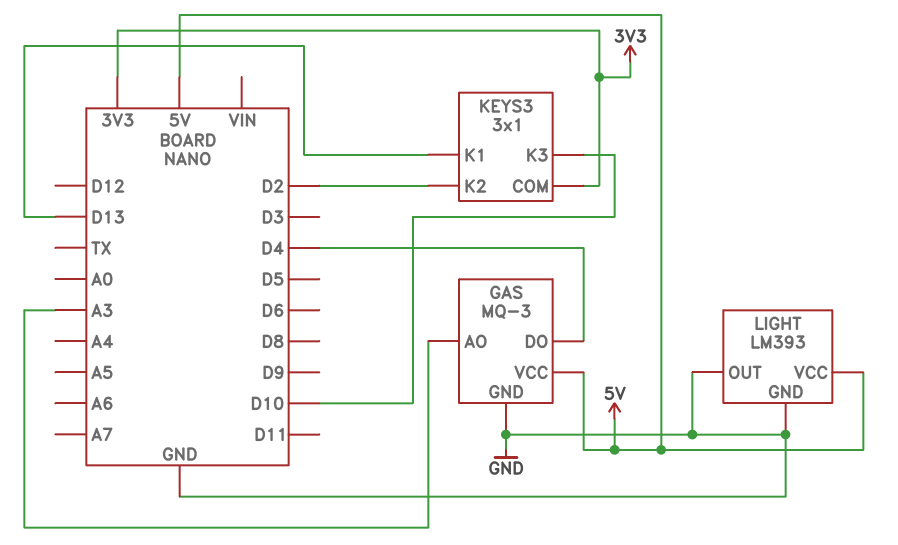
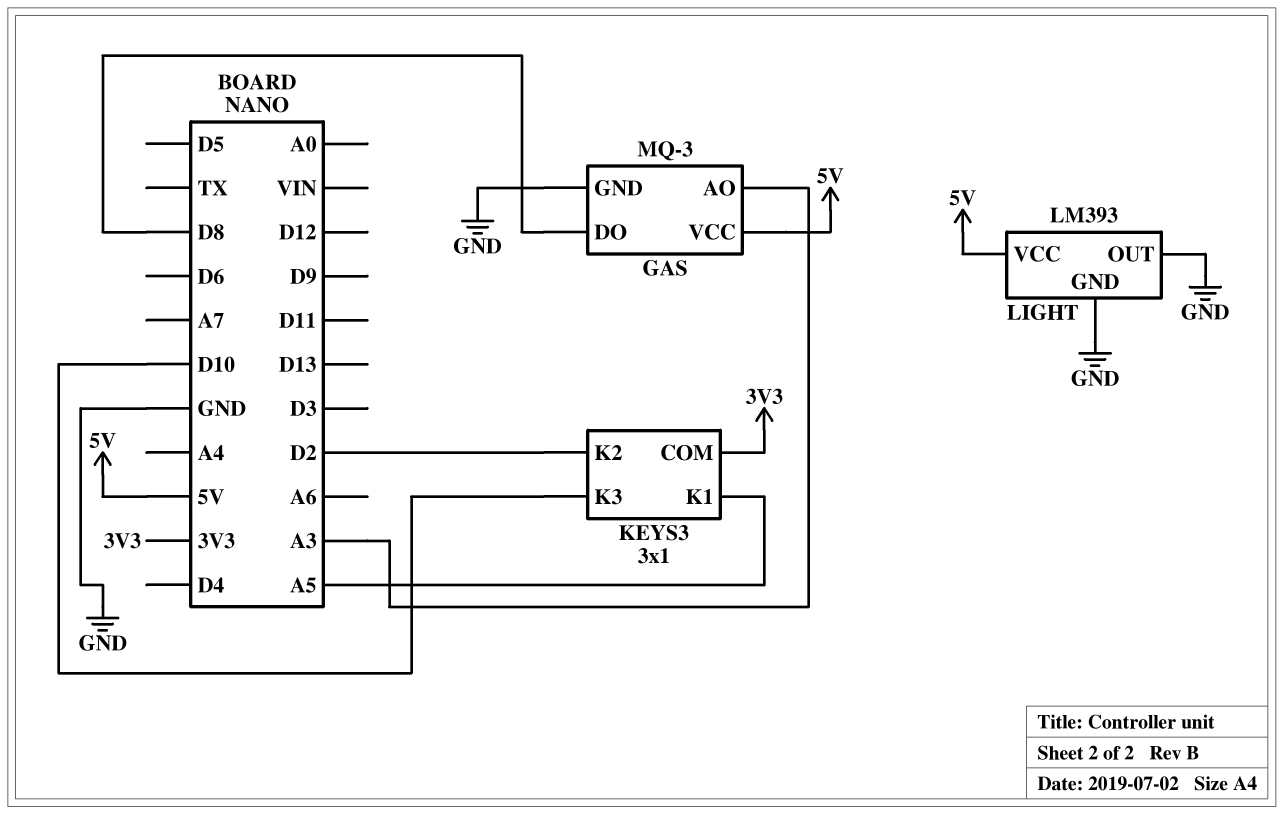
GAS pin DO: D4 -> D8
KEYS3 pin K1: D13 -> A5

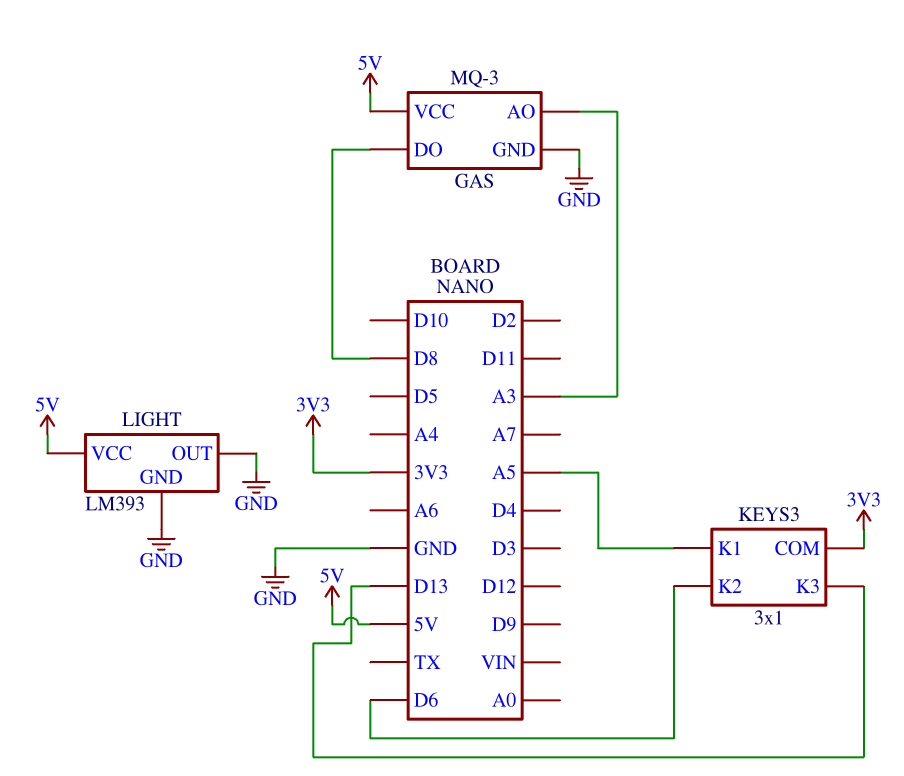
KEYS3 pin K2: D2 -> D6
KEYS3 pin K3: D10 -> D13

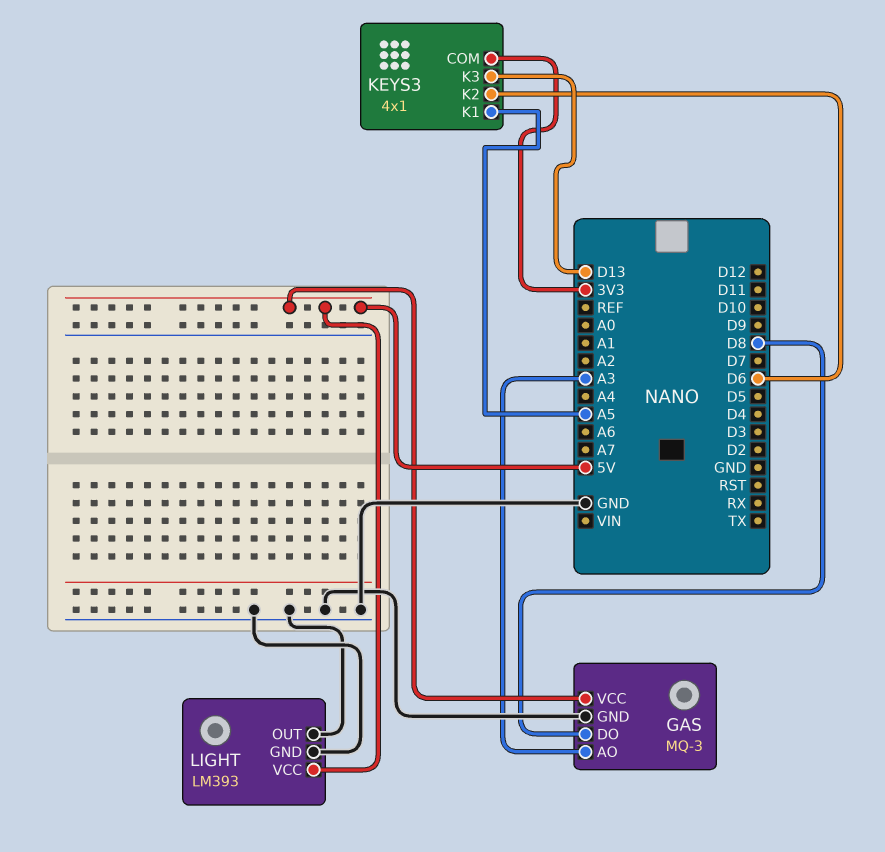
KEYS3: 3x1 -> 4x1

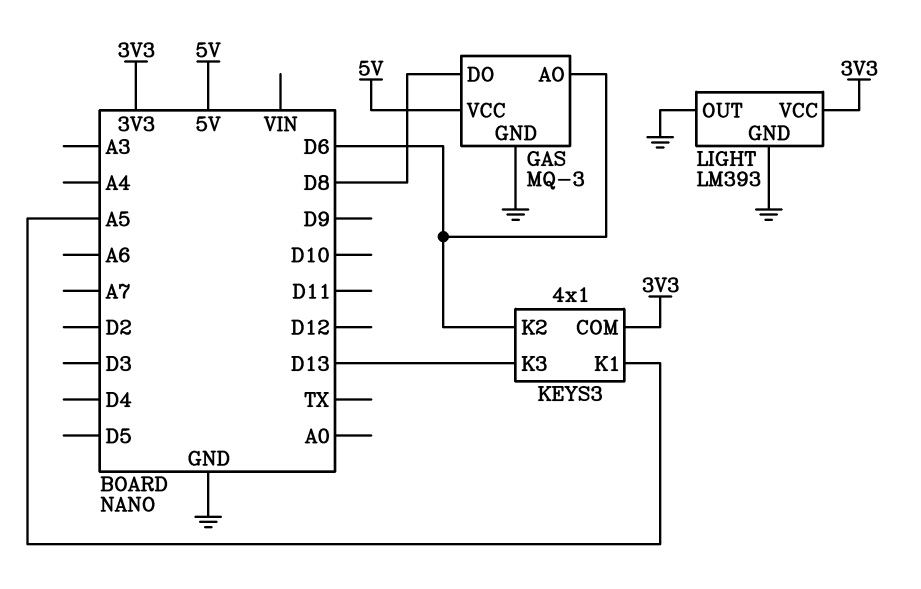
GAS pin AO: A3 -> D6
LIGHT pin VCC: 5V -> 3V3

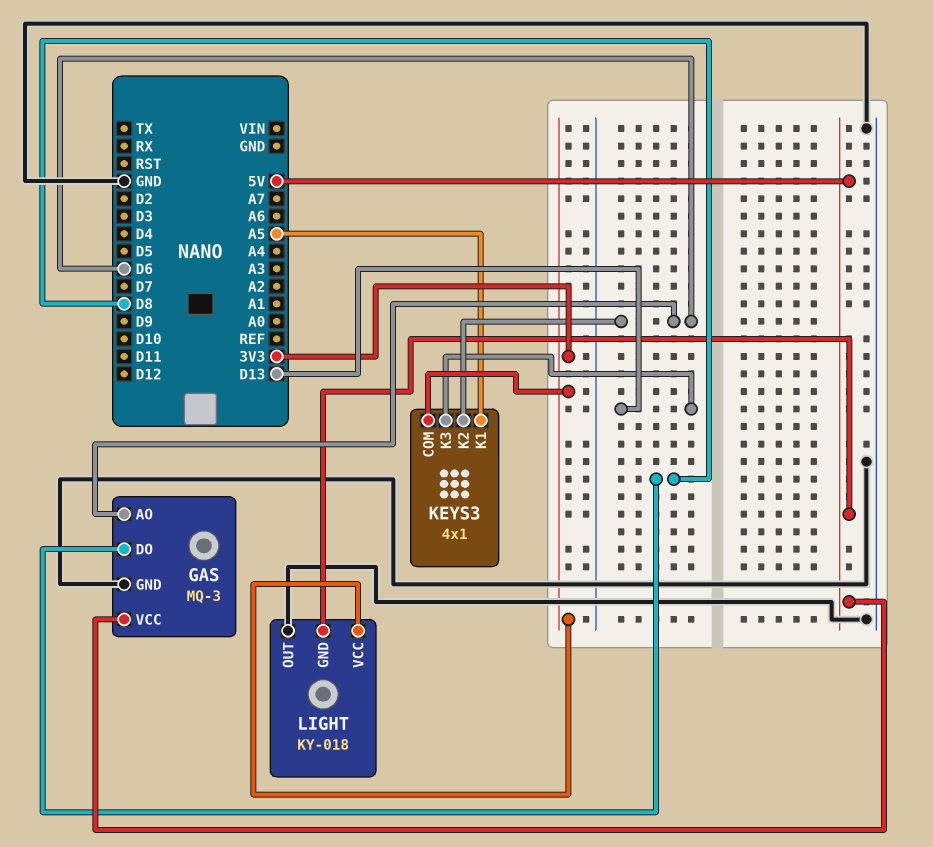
LIGHT: LM393 -> KY-018
LIGHT pin GND: GND -> 5V

